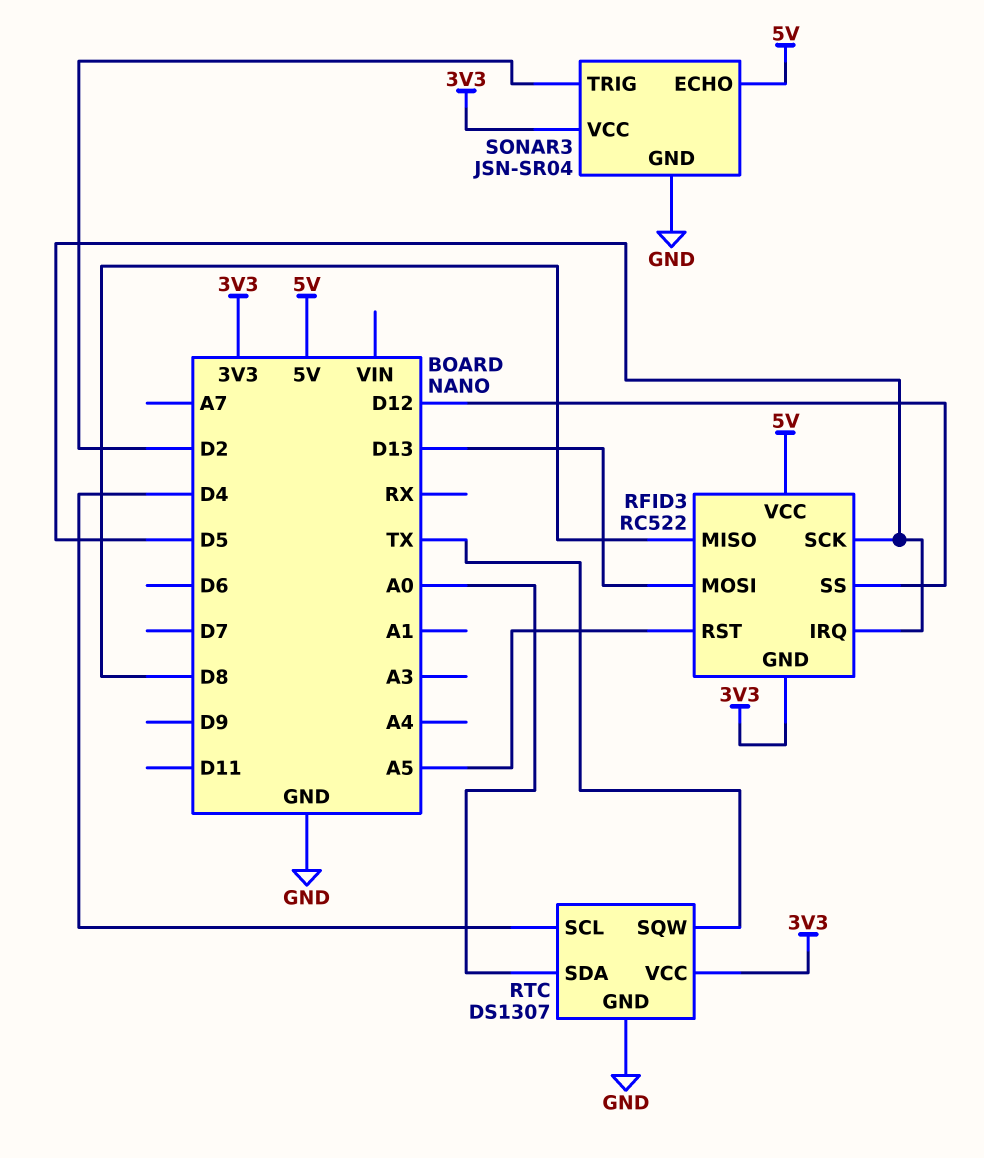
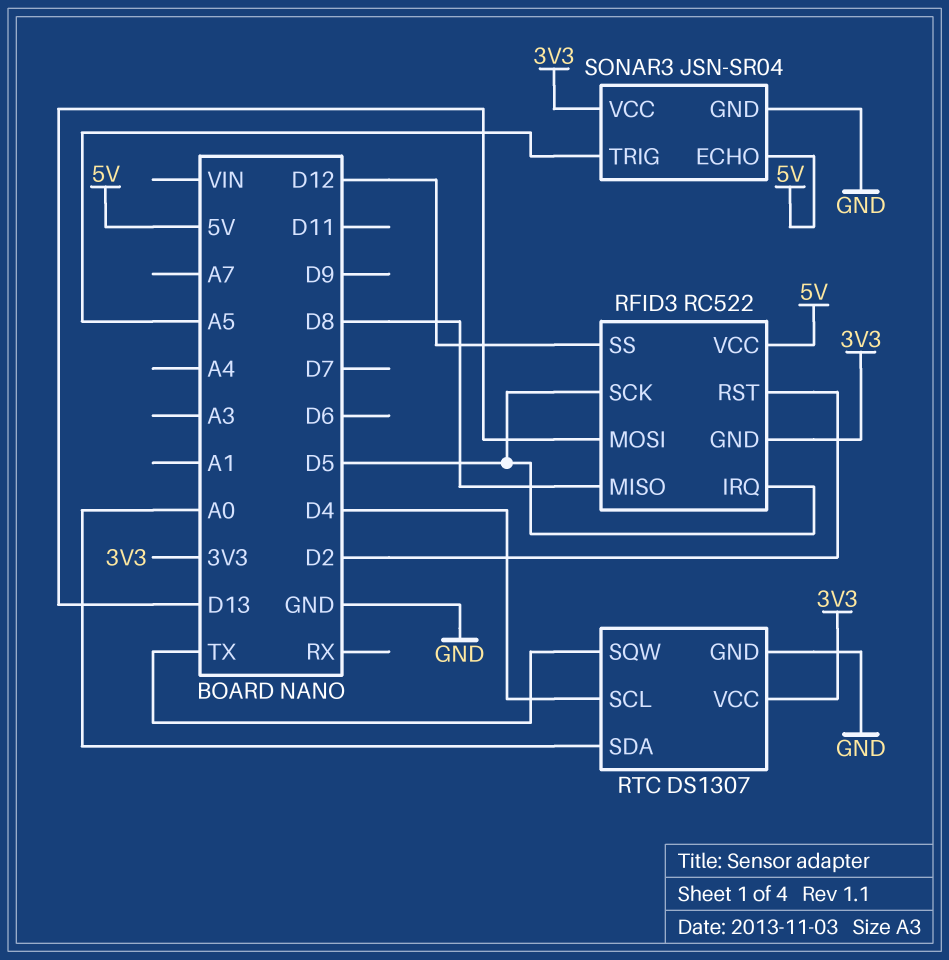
RFID3 pin RST: A5 -> D2
SONAR3 pin TRIG: D2 -> A5

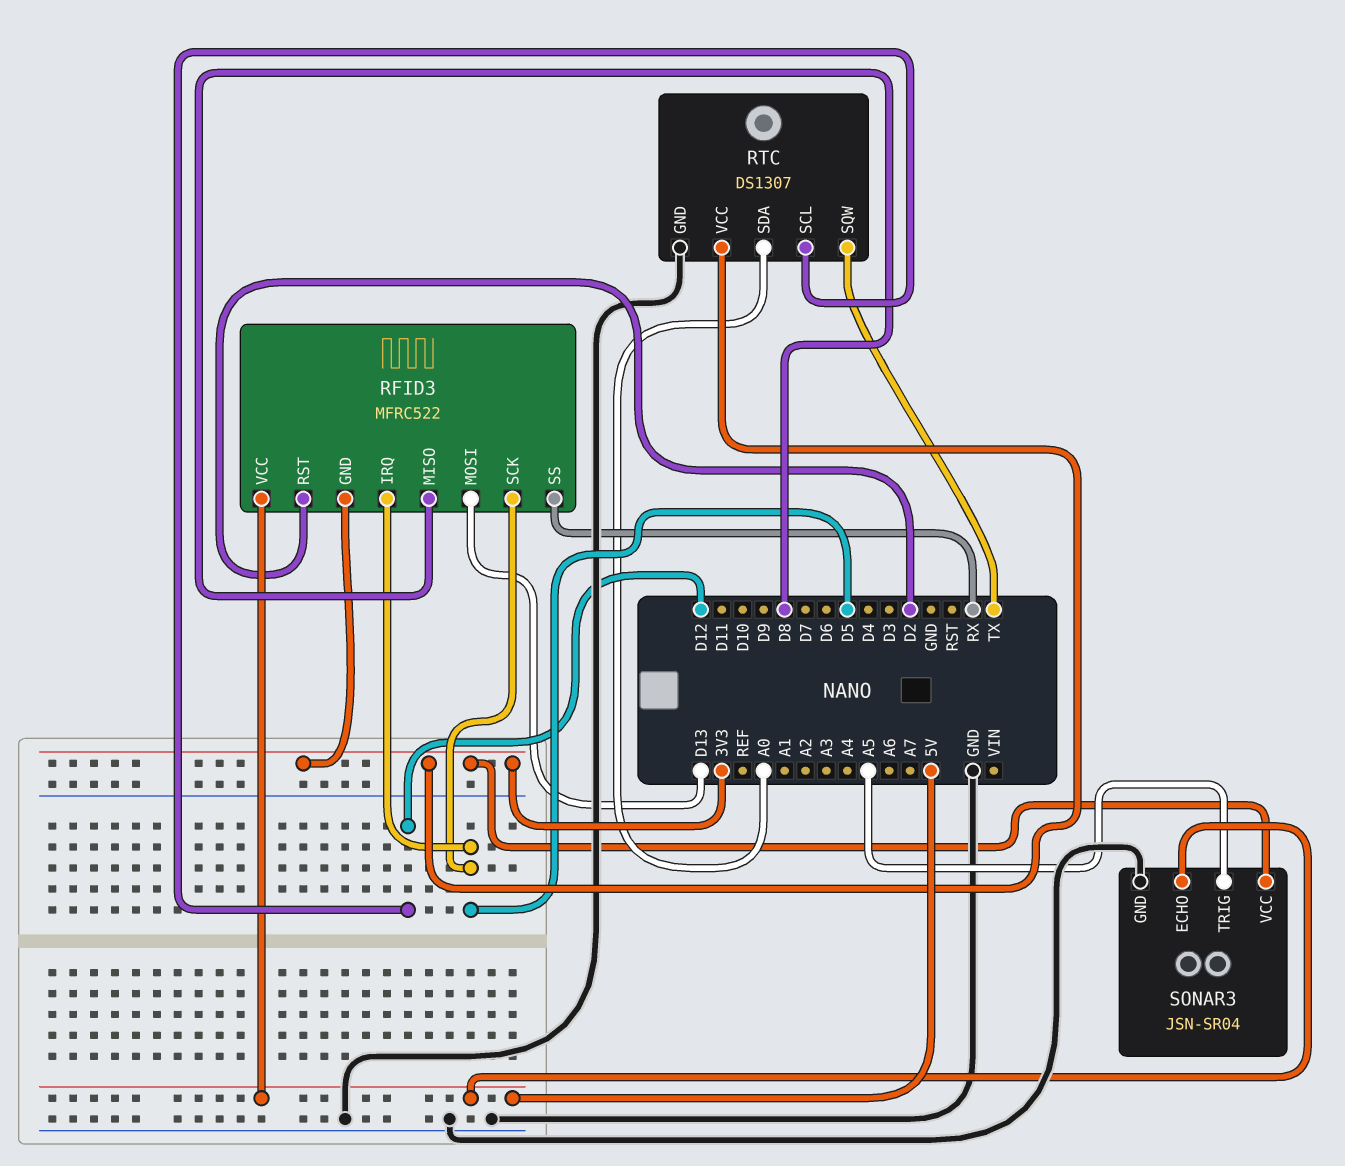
RFID3: RC522 -> MFRC522
RFID3 pin SS: D12 -> RX
RTC pin SCL: D4 -> D12

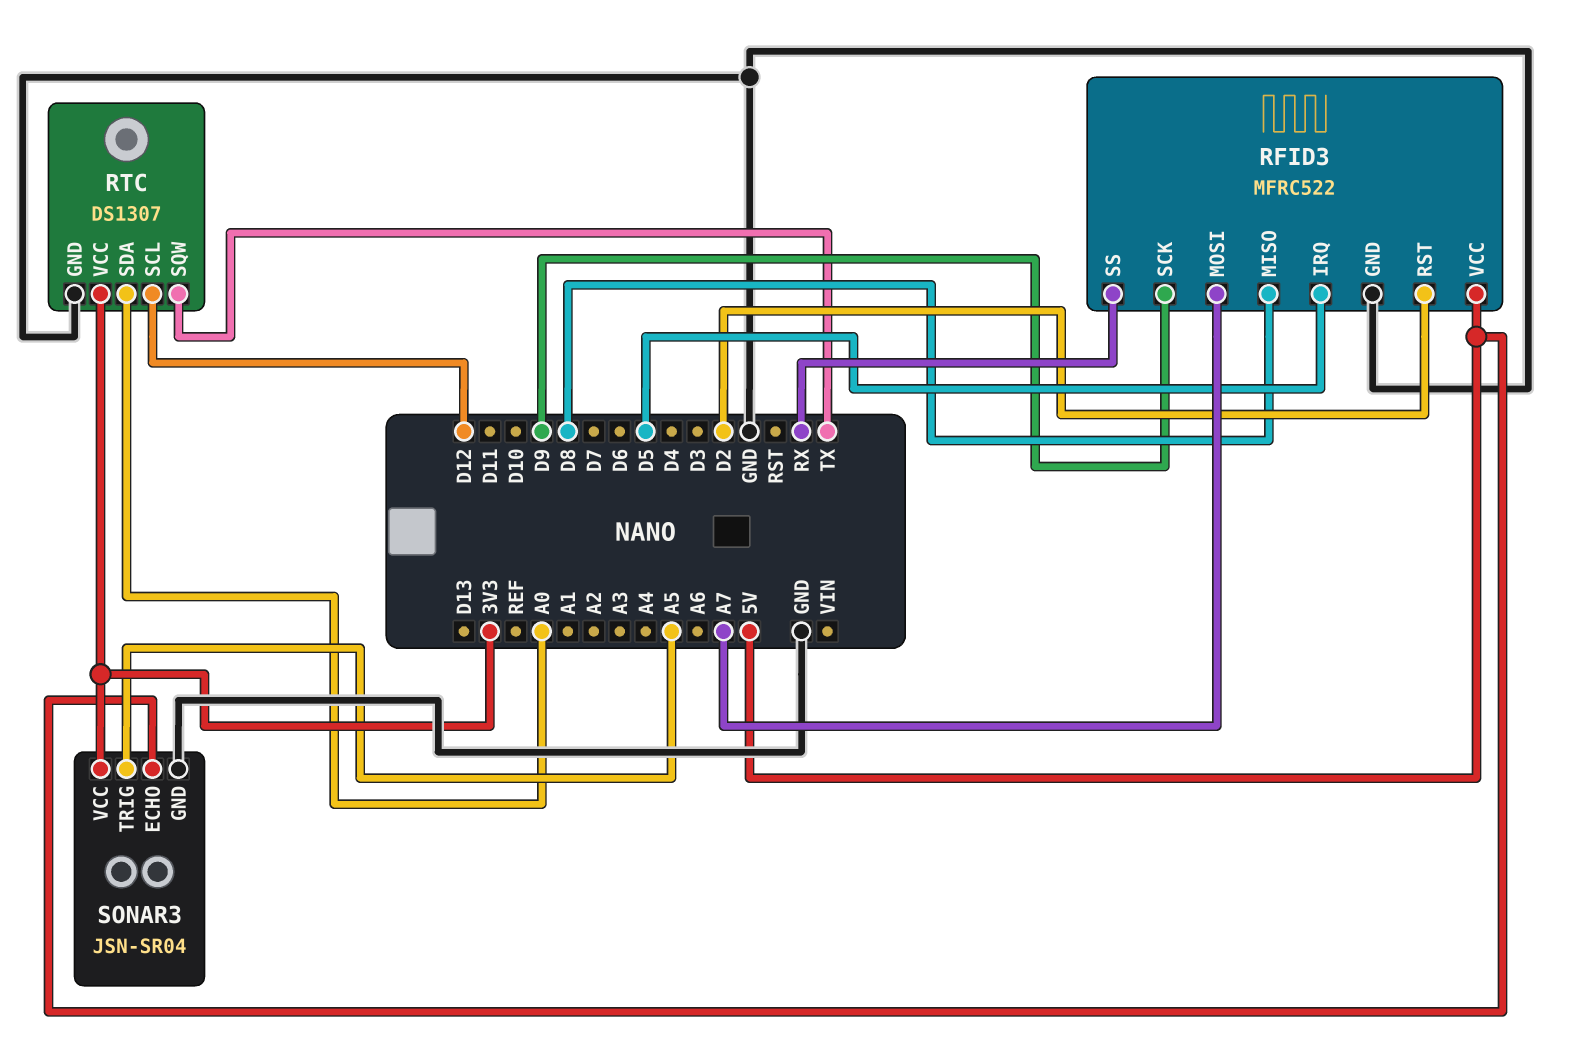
RFID3 pin GND: 3V3 -> GND
RFID3 pin MOSI: D13 -> A7
RFID3 pin SCK: D5 -> D9

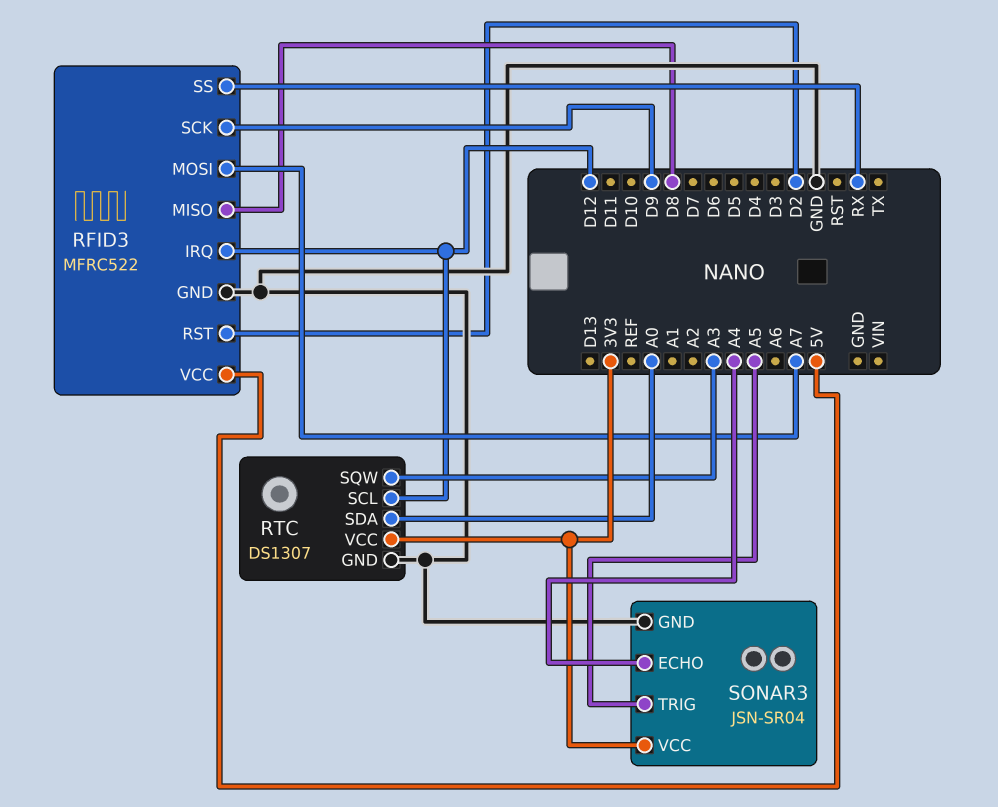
RFID3 pin IRQ: D5 -> D12
RTC pin SQW: TX -> A3
SONAR3 pin ECHO: 5V -> A4

